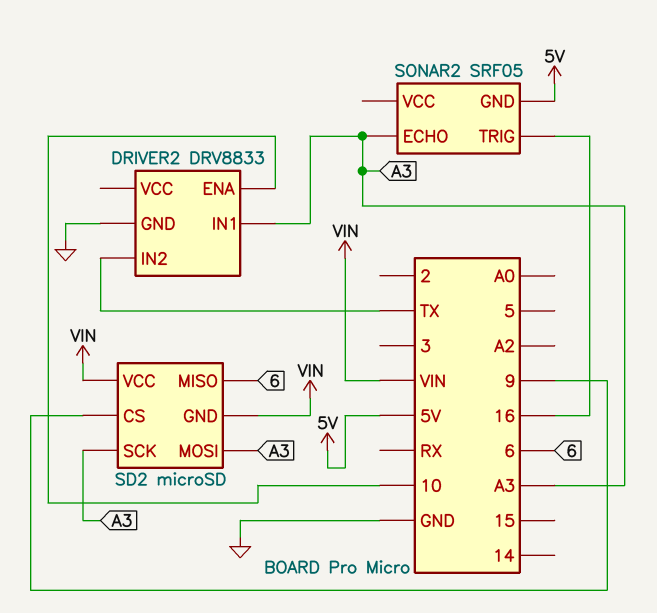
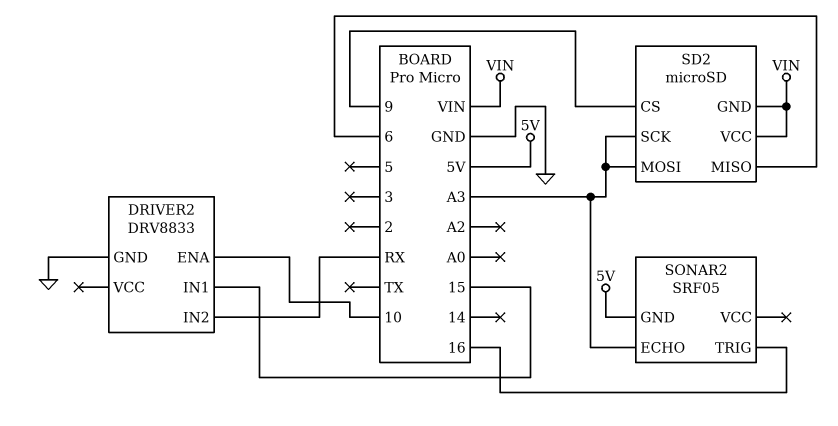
DRIVER2 pin IN1: A3 -> 15
DRIVER2 pin IN2: TX -> RX

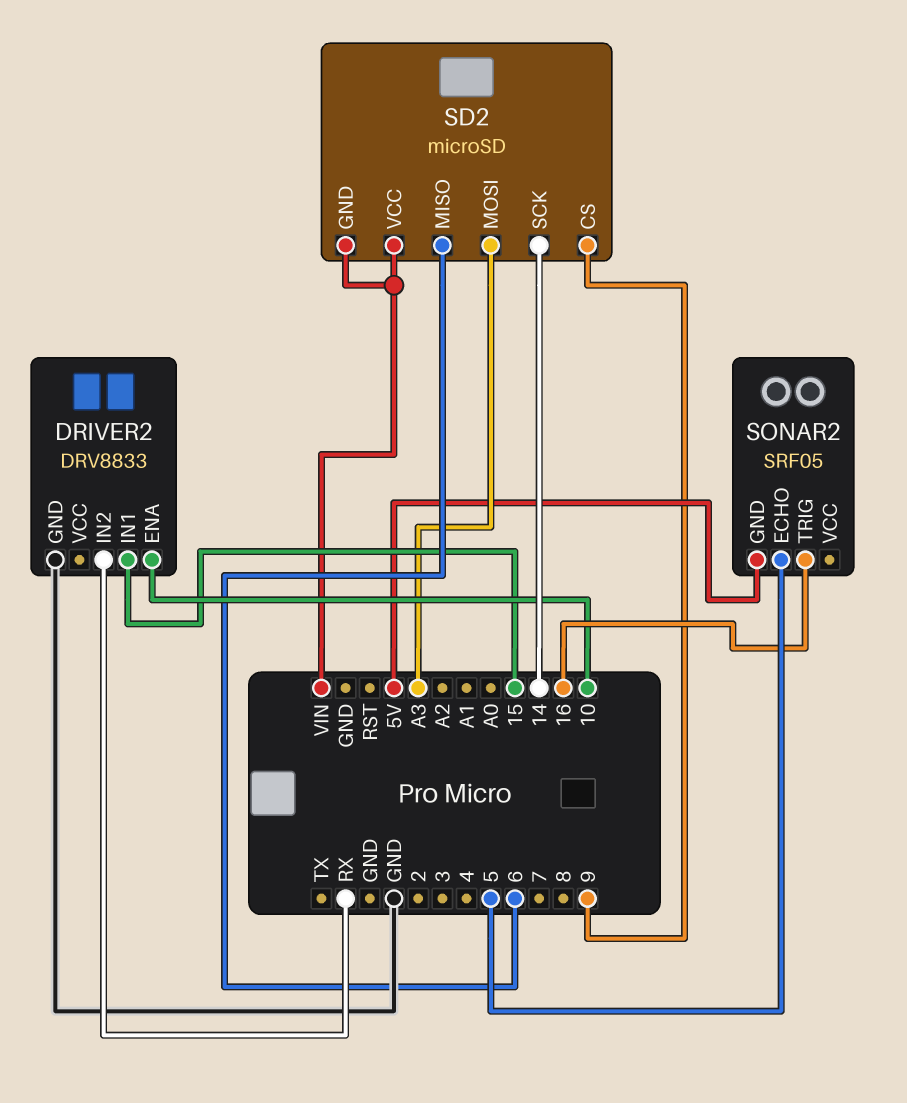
SD2 pin SCK: A3 -> 14
SONAR2 pin ECHO: A3 -> 5

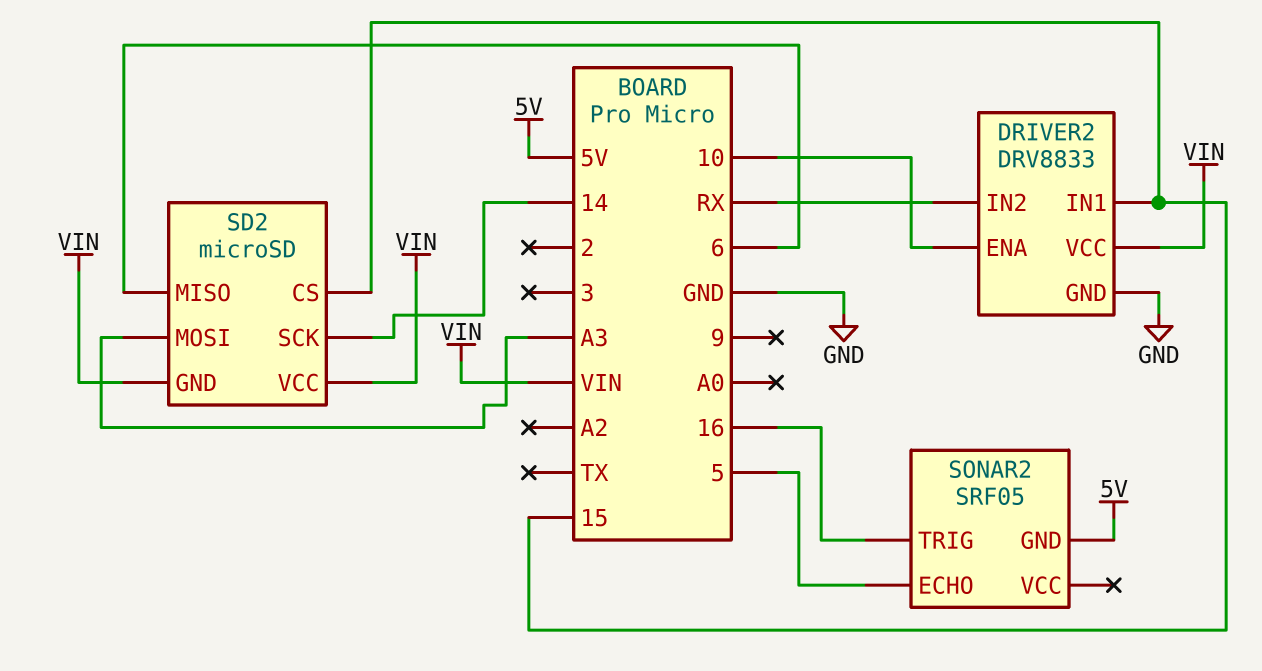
DRIVER2 pin VCC: none -> VIN
SD2 pin CS: 9 -> 15

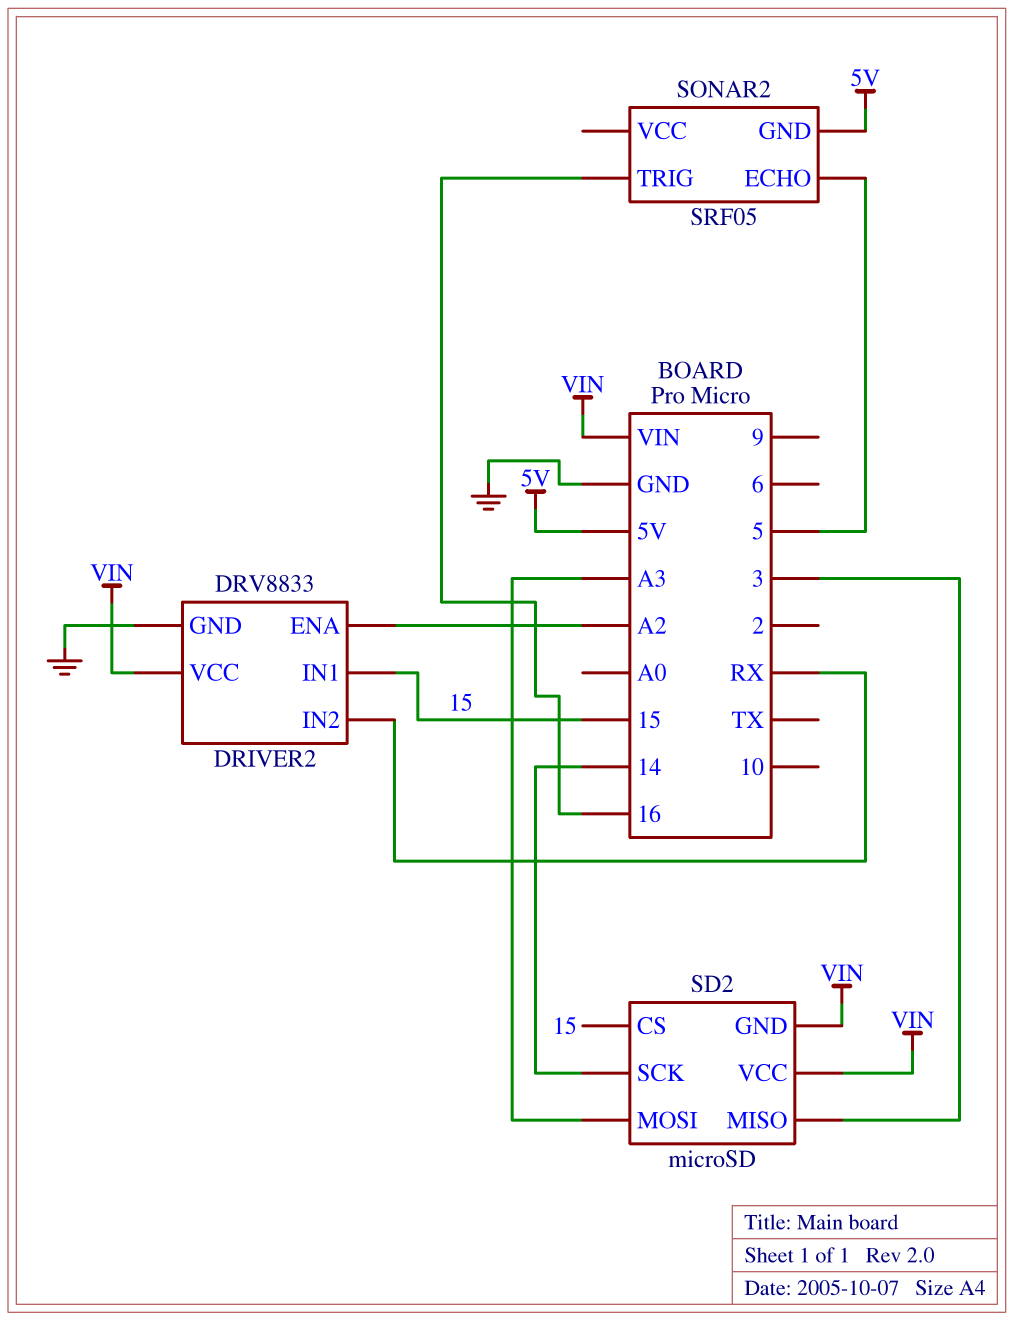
DRIVER2 pin ENA: 10 -> A2
SD2 pin MISO: 6 -> 3

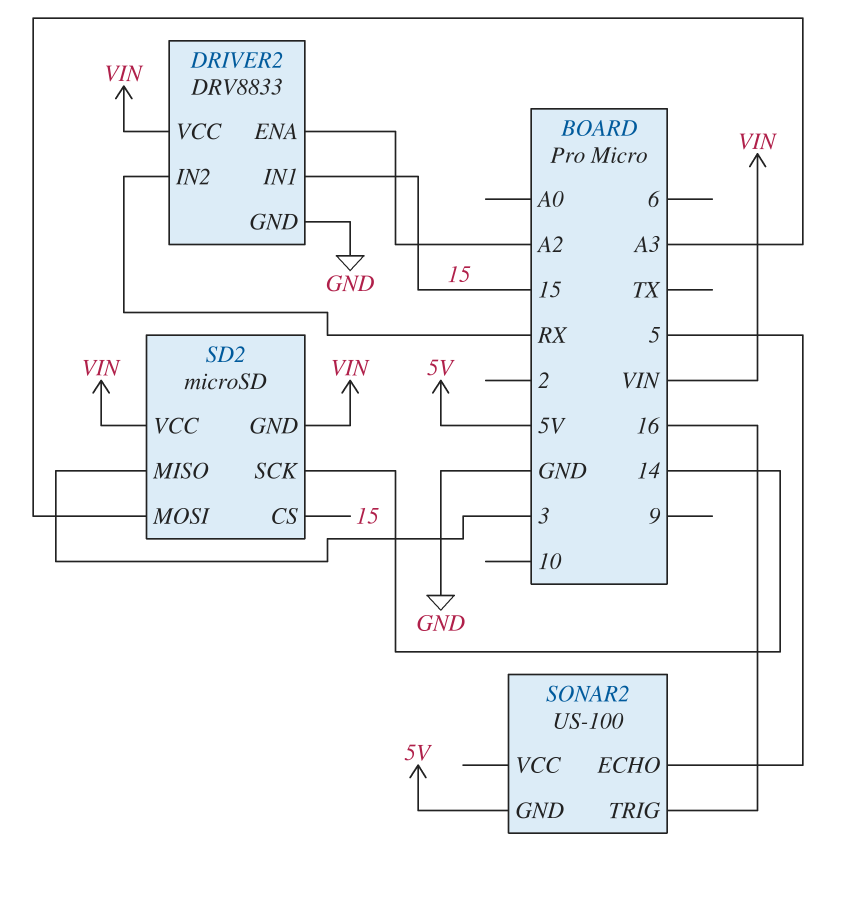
SONAR2: SRF05 -> US-100

